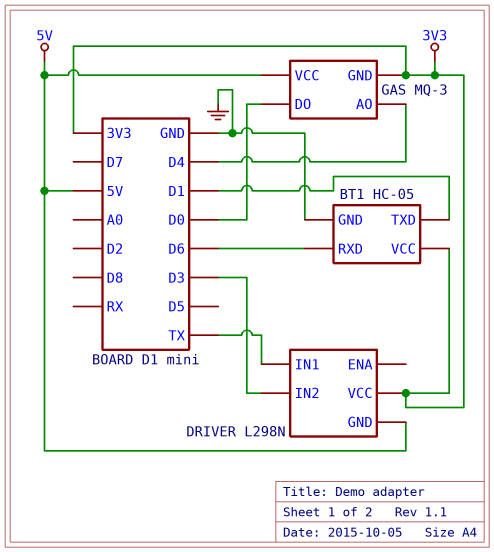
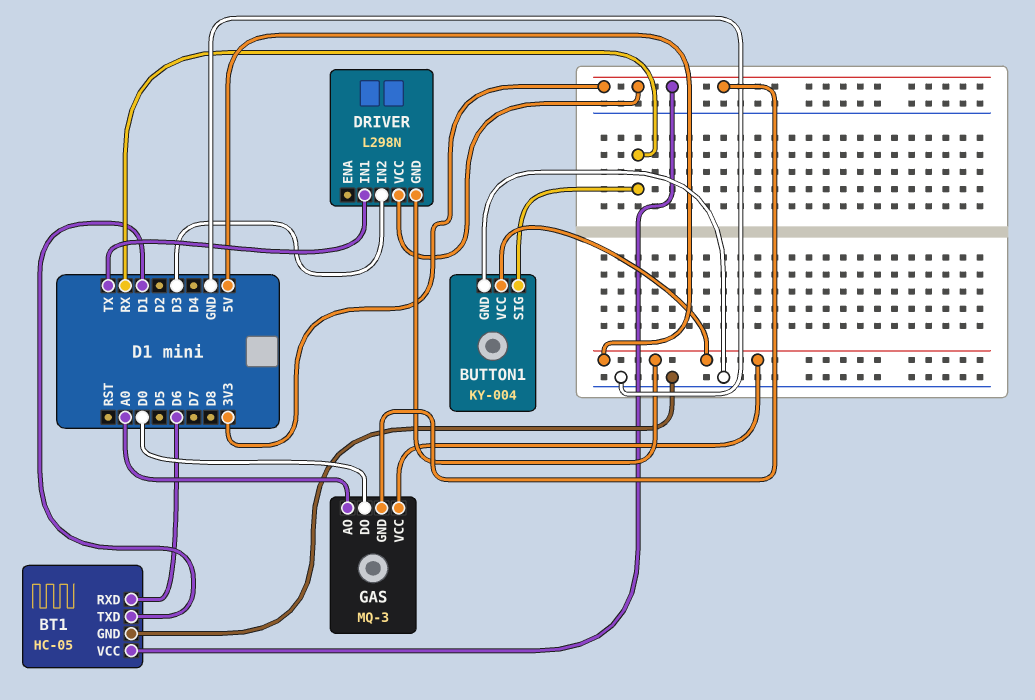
BUTTON1: none -> KY-004
BUTTON1 pin GND: none -> GND
BUTTON1 pin SIG: none -> RX
BUTTON1 pin VCC: none -> 5V
GAS pin AO: D4 -> A0

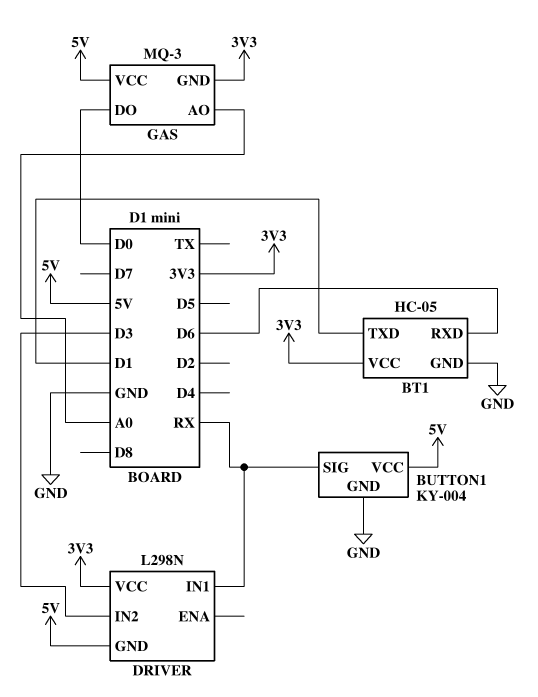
DRIVER pin IN1: TX -> RX

